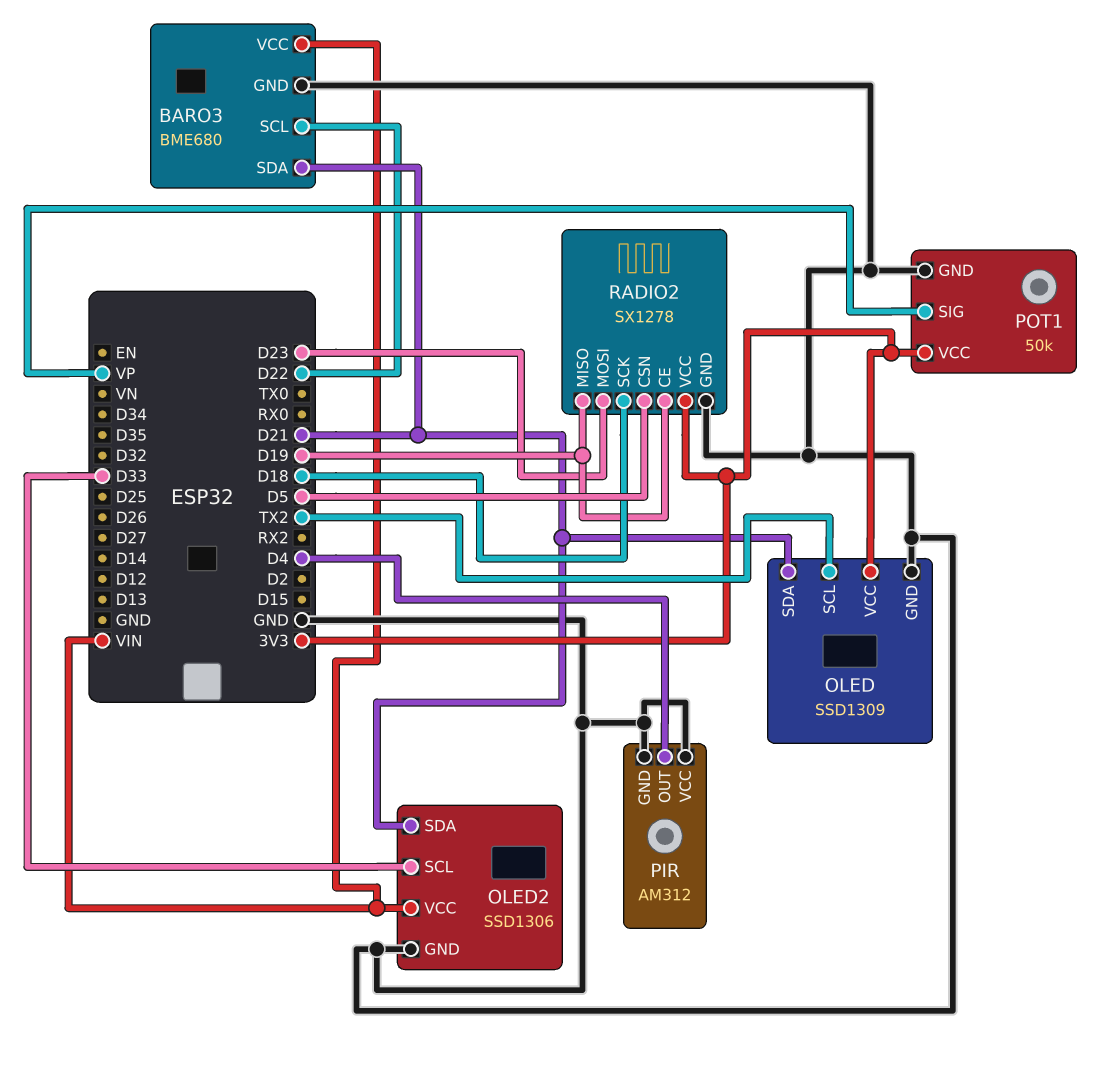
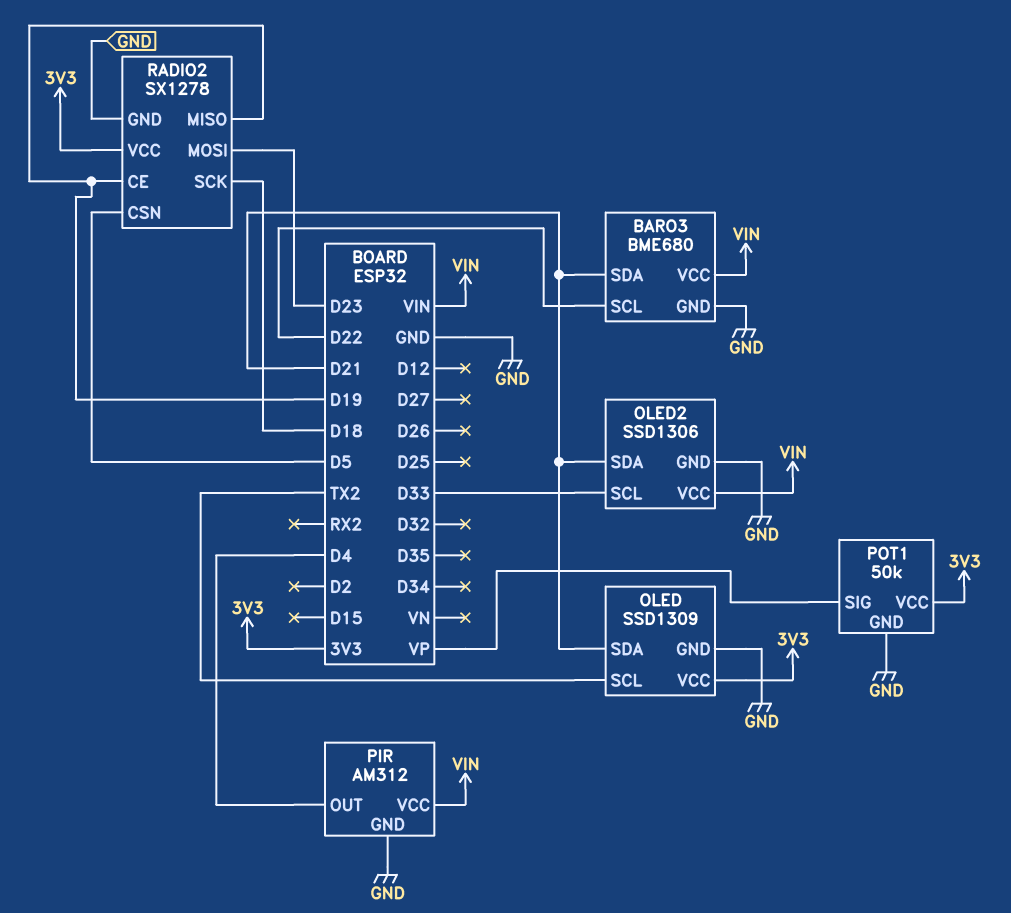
PIR pin VCC: GND -> VIN

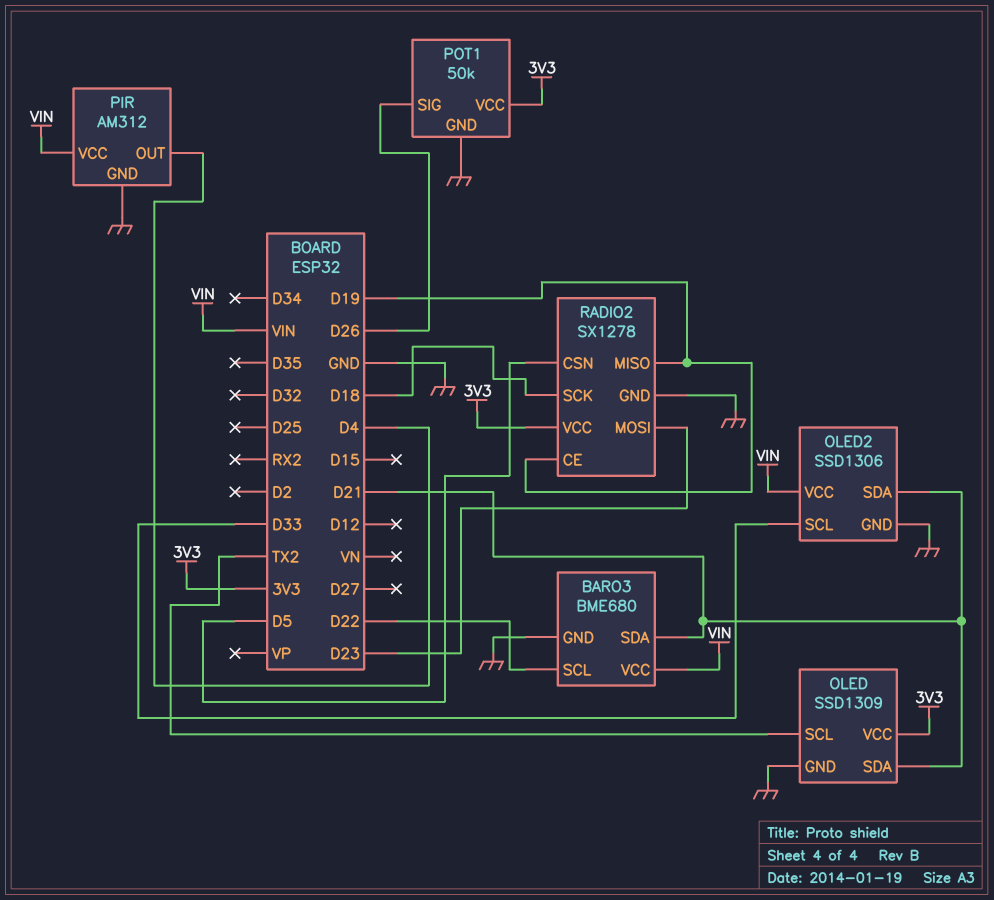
POT1 pin SIG: VP -> D26

